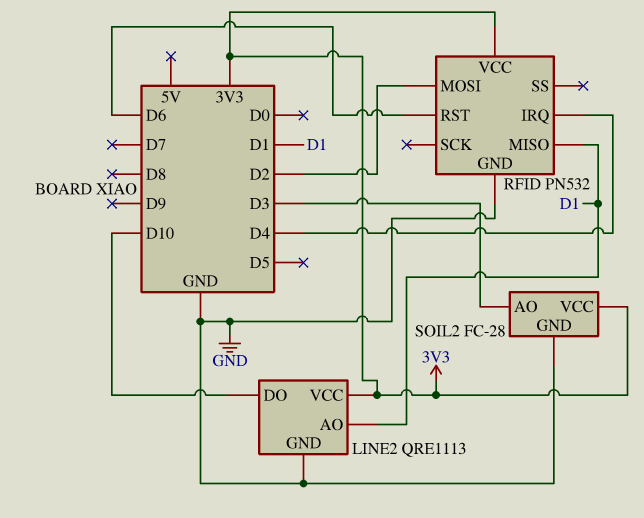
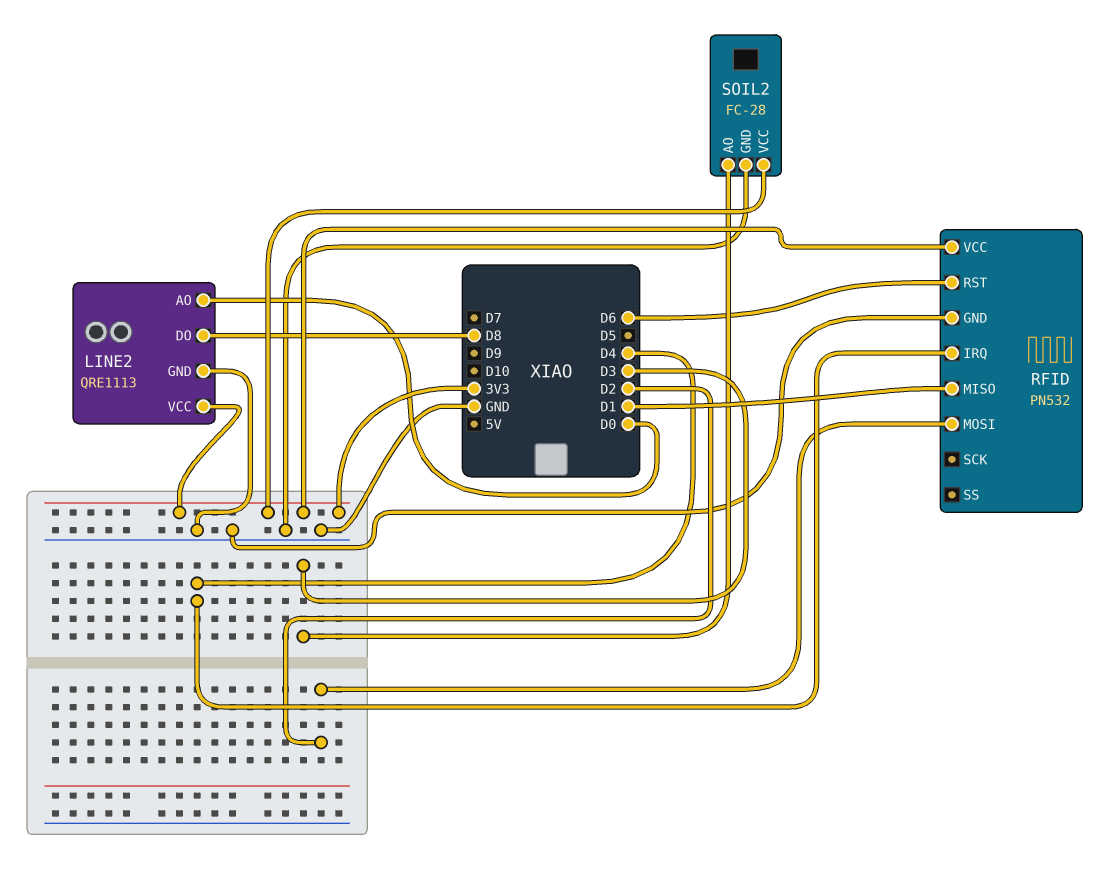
LINE2 pin AO: D1 -> D0
LINE2 pin DO: D10 -> D8

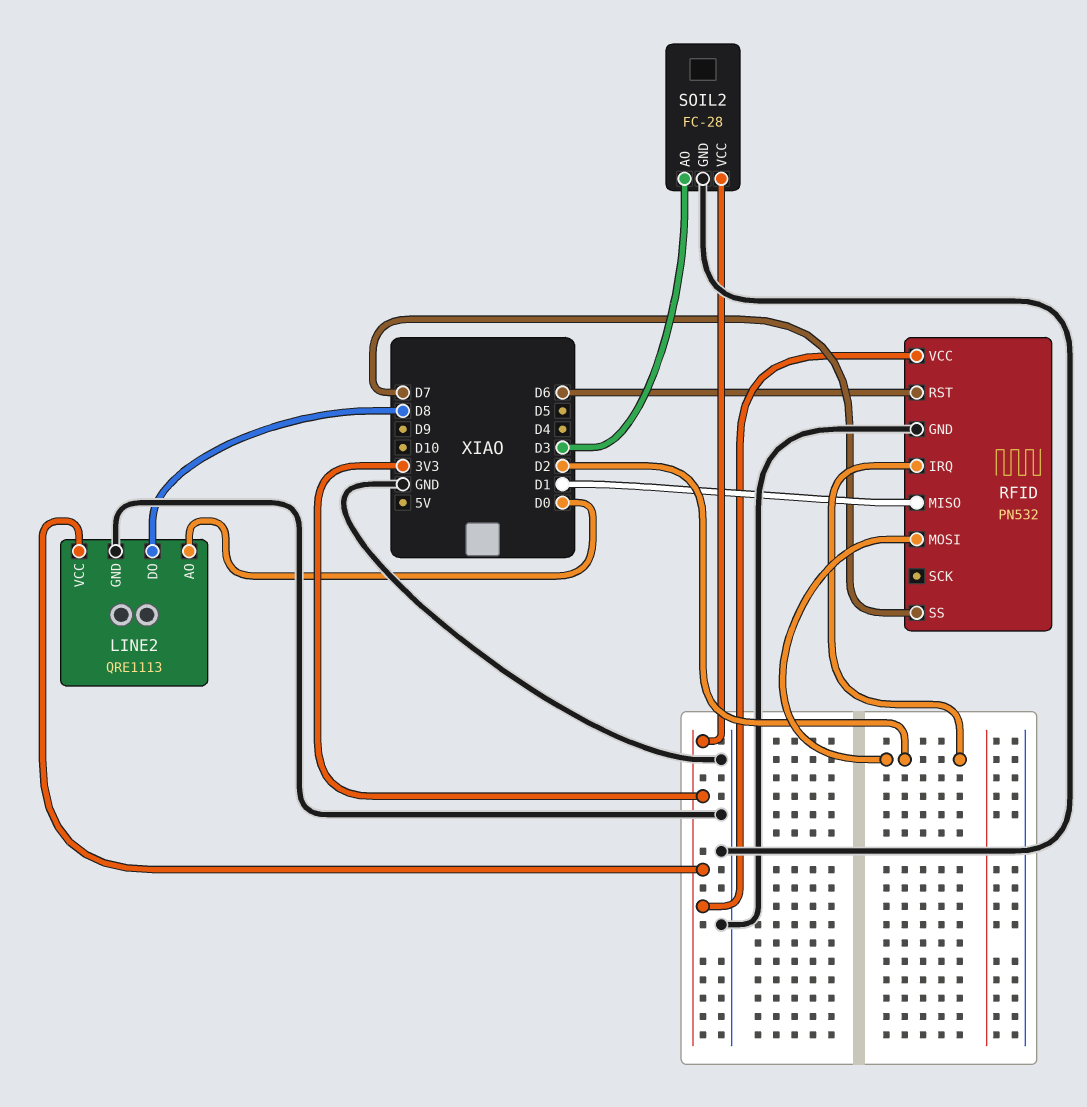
RFID pin IRQ: D4 -> D2
RFID pin SS: none -> D7

